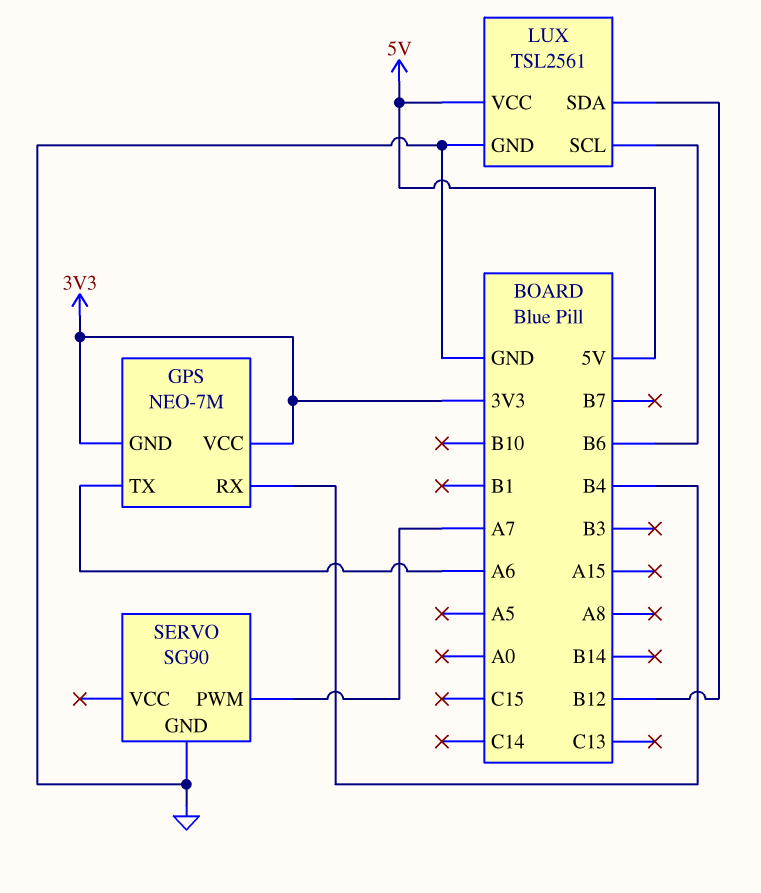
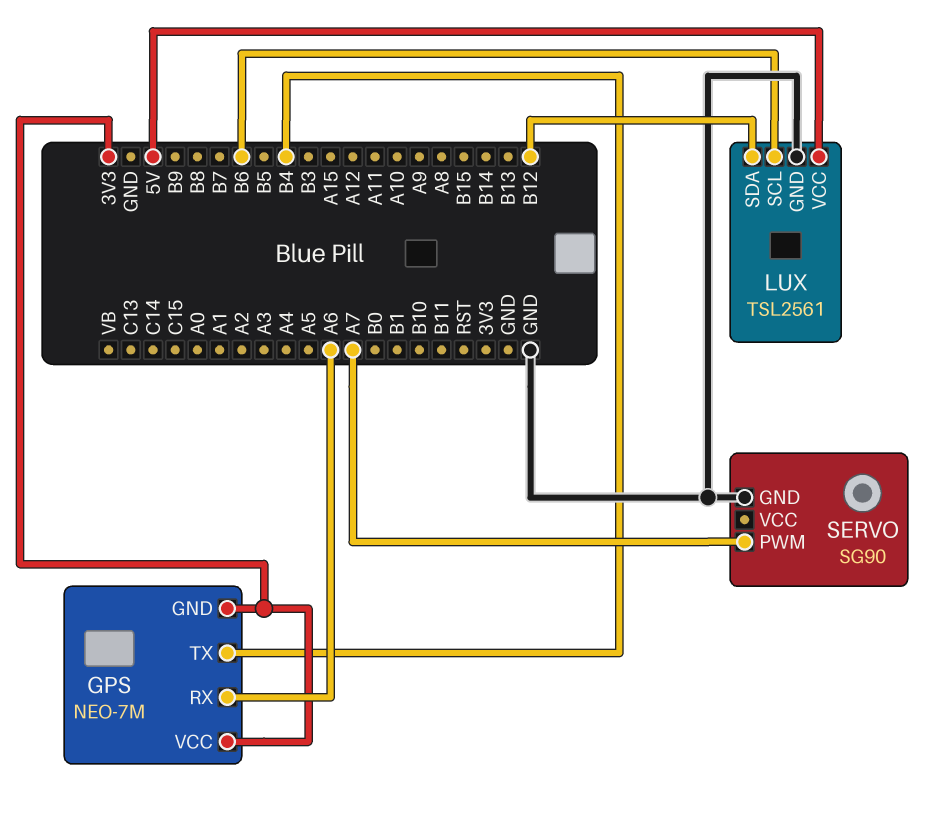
GPS pin RX: B4 -> A6
GPS pin TX: A6 -> B4

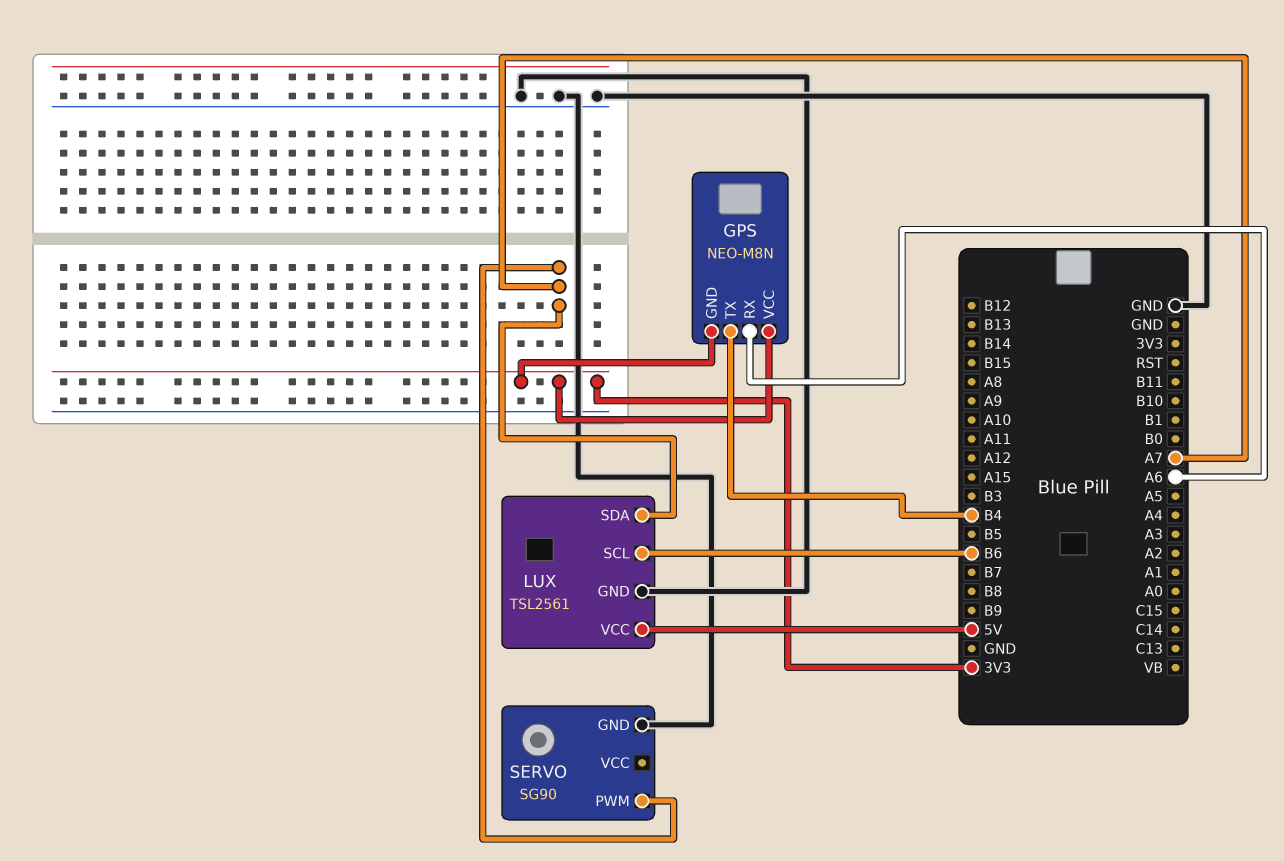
GPS: NEO-7M -> NEO-M8N
LUX pin SDA: B12 -> A7

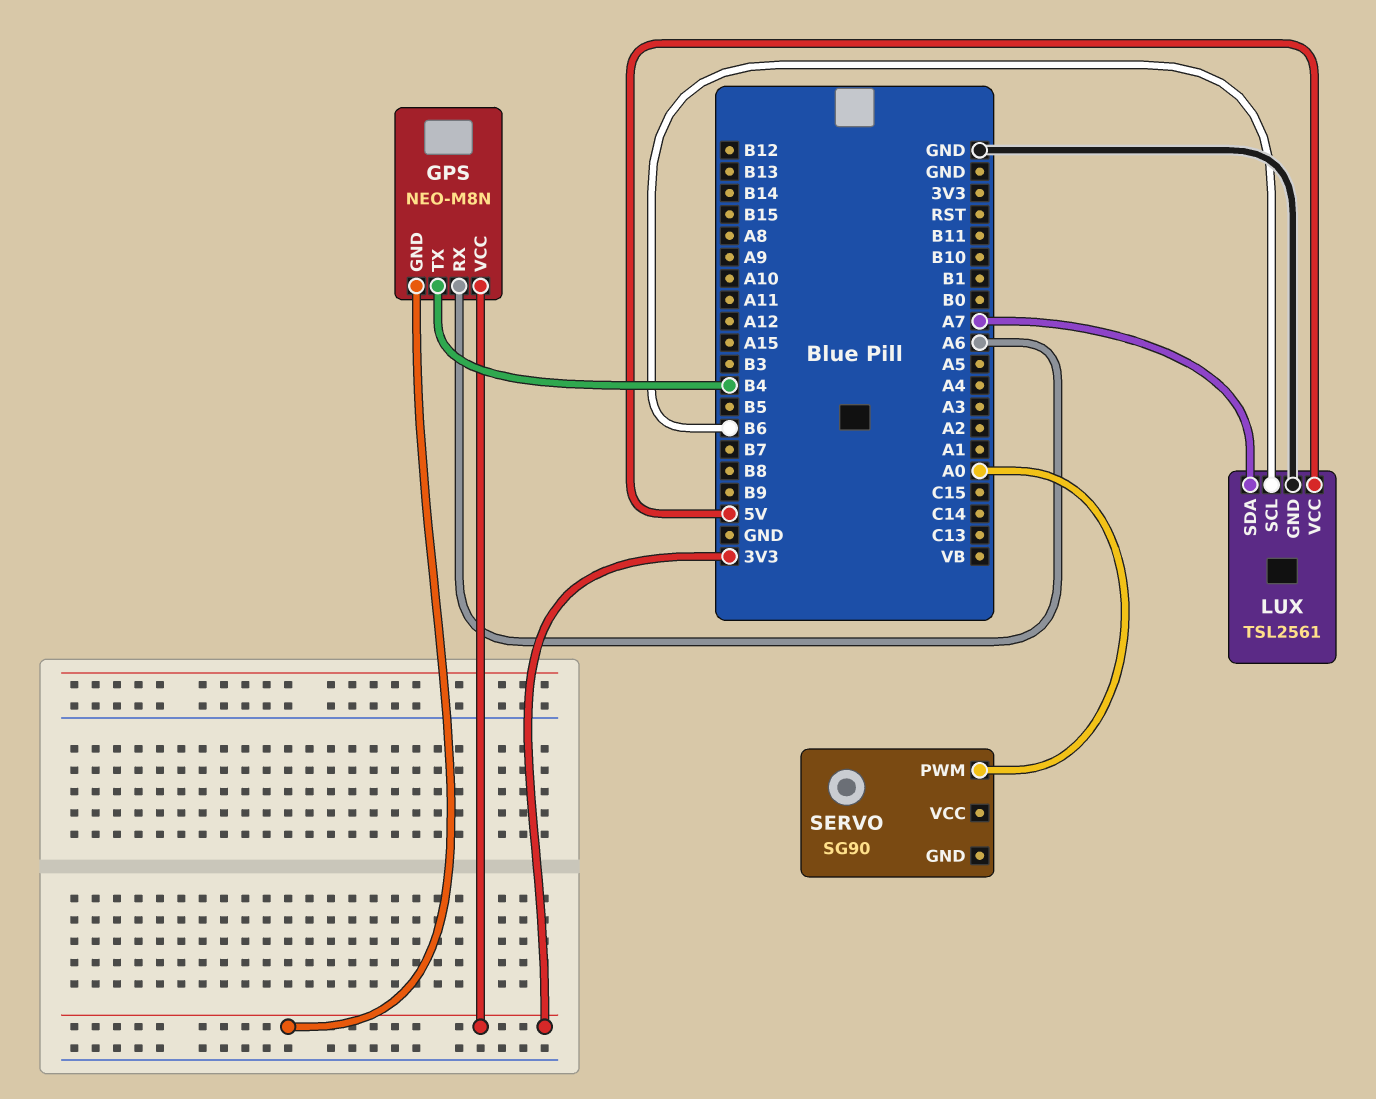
SERVO pin GND: GND -> none
SERVO pin PWM: A7 -> A0

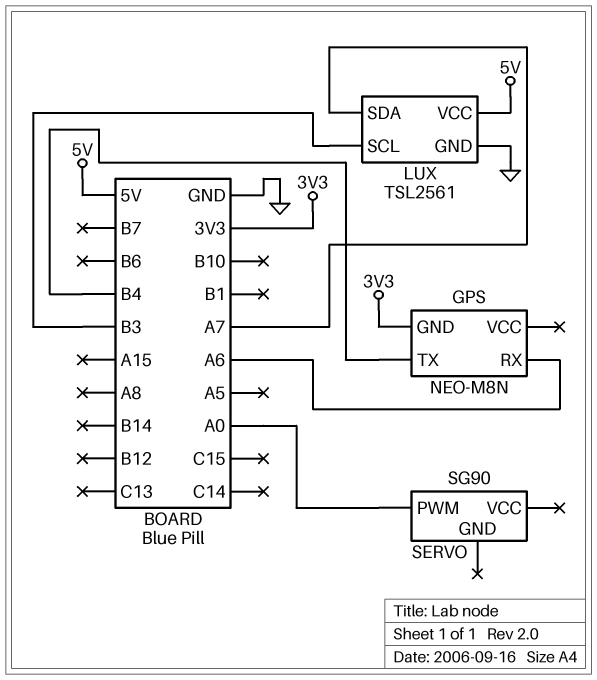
GPS pin VCC: 3V3 -> none
LUX pin SCL: B6 -> B3

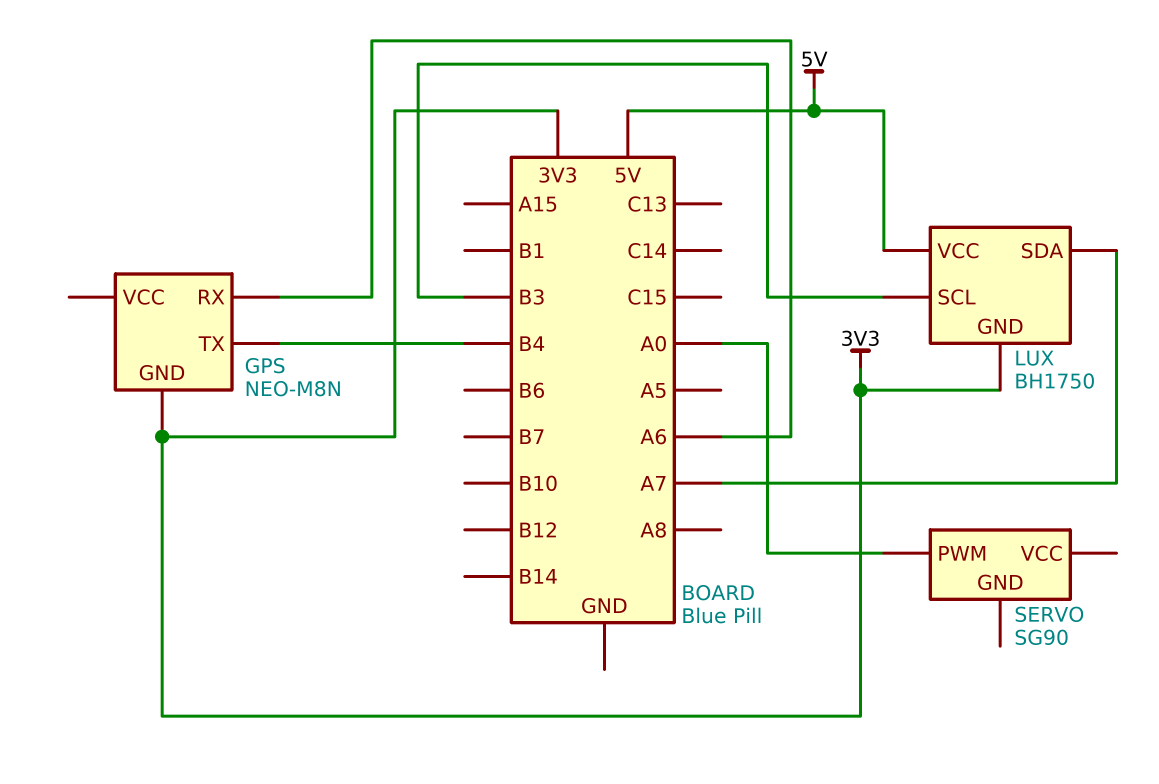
LUX: TSL2561 -> BH1750
LUX pin GND: GND -> 3V3

